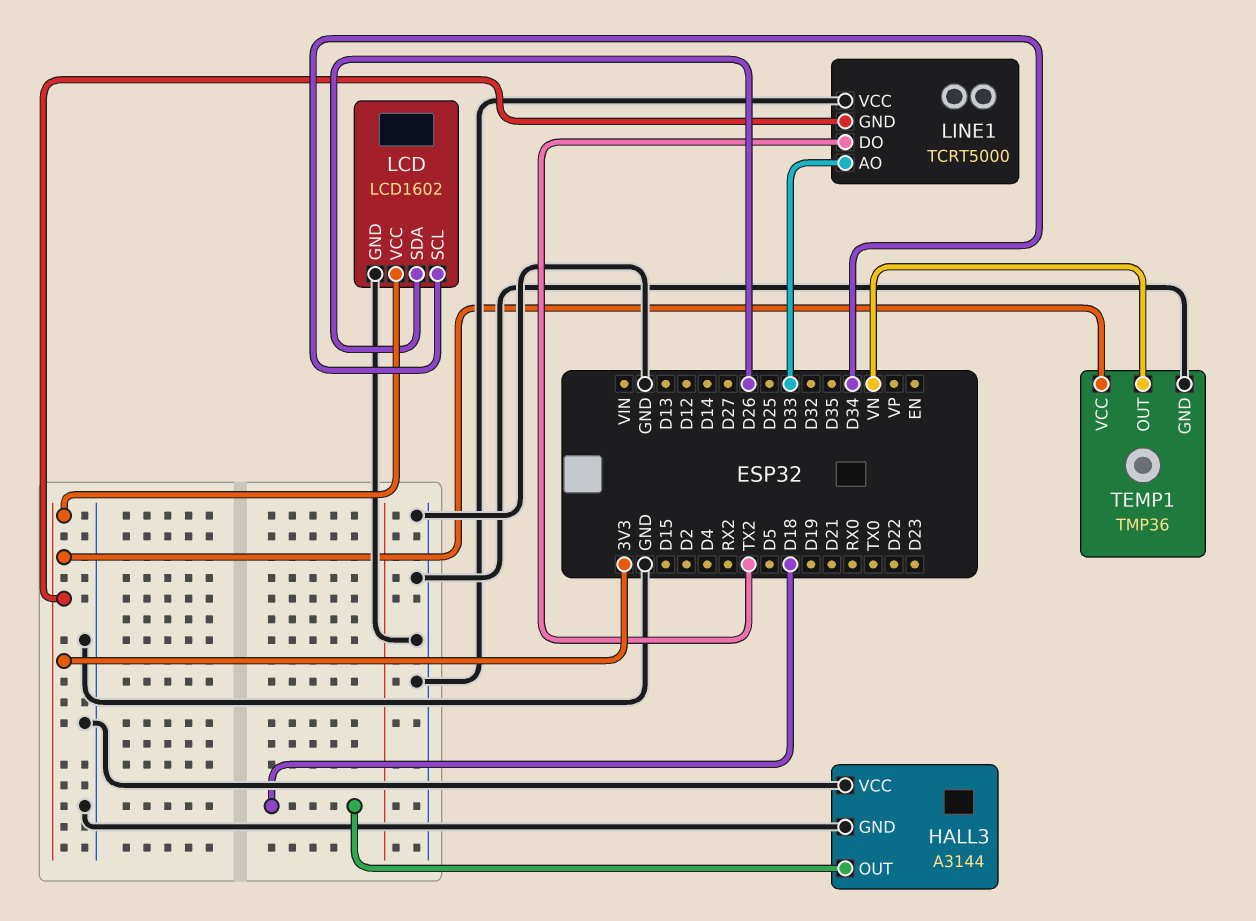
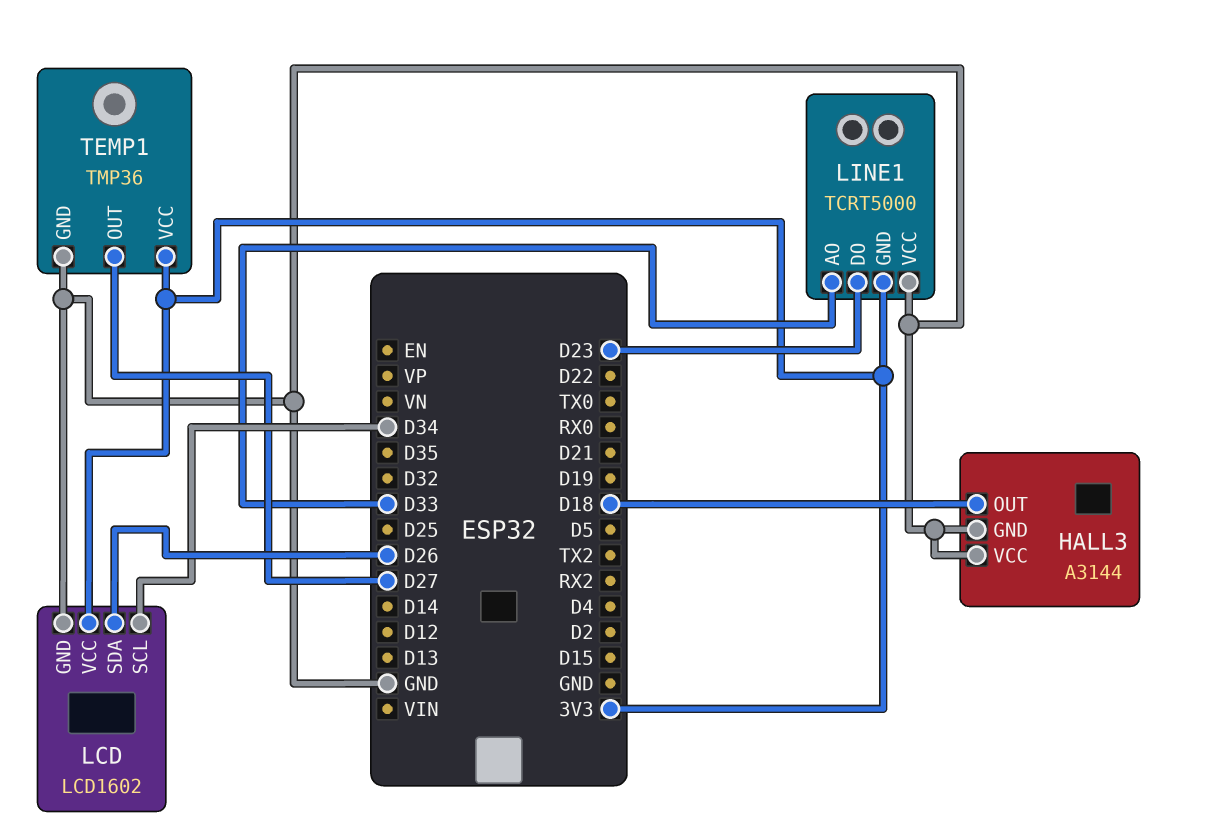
LINE1 pin DO: TX2 -> D23
TEMP1 pin OUT: VN -> D27

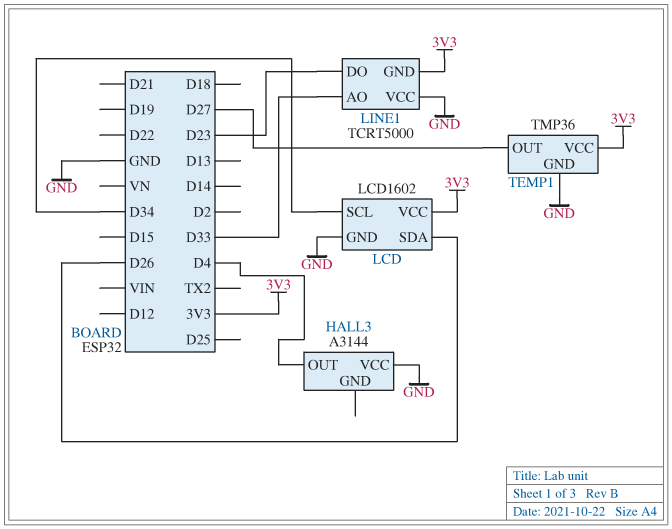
HALL3 pin GND: GND -> none
HALL3 pin OUT: D18 -> D4

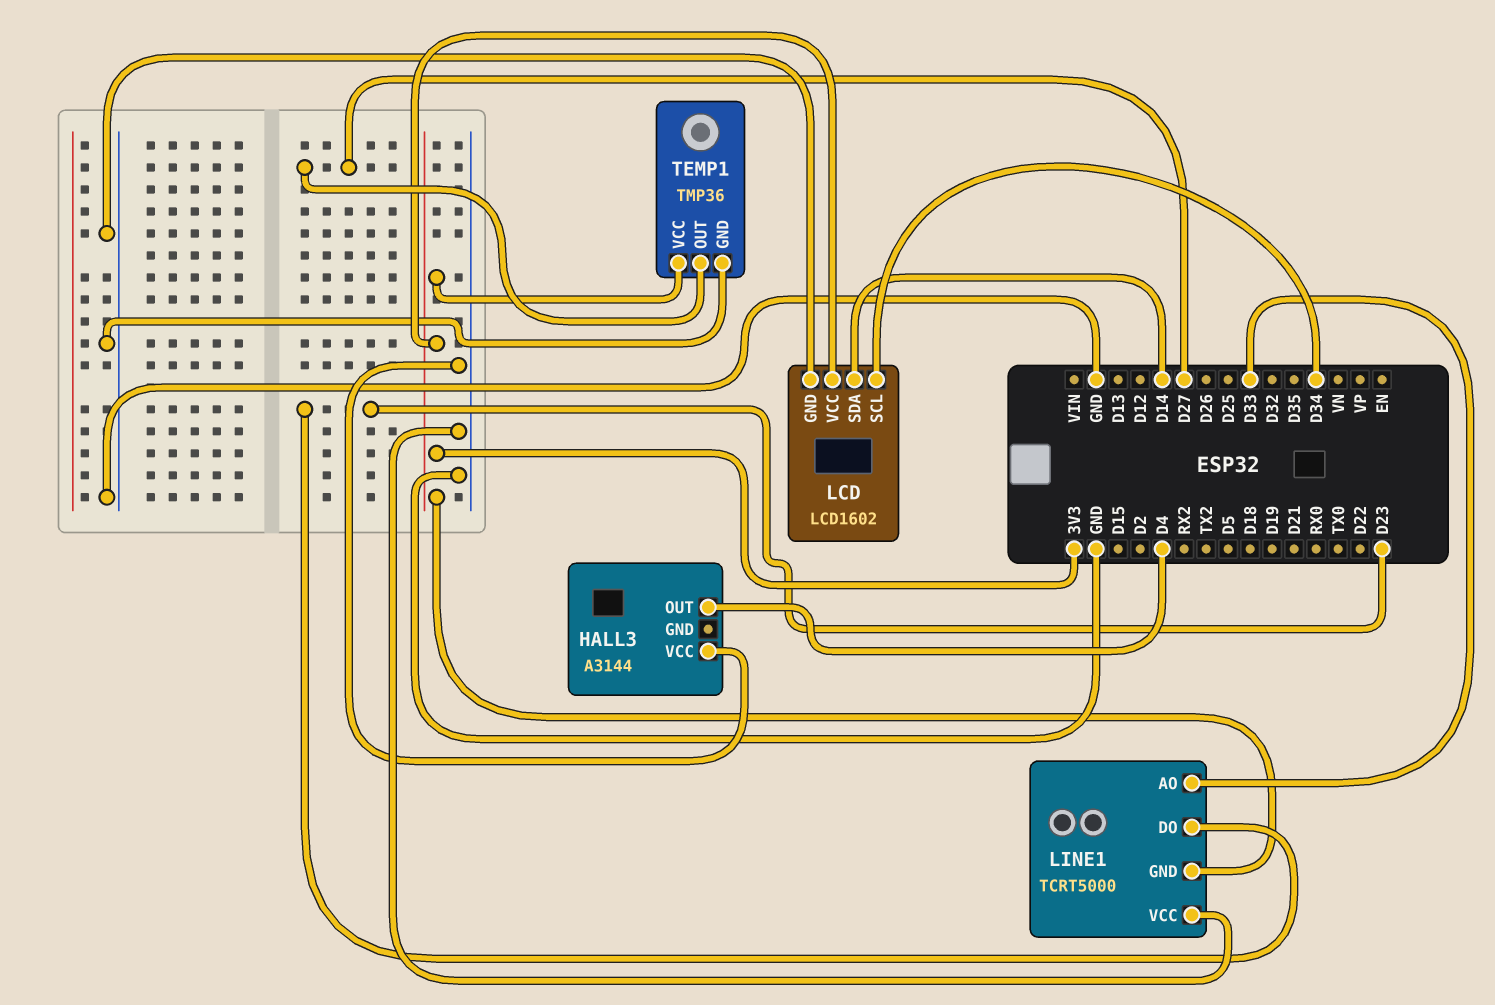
LCD pin SDA: D26 -> D14

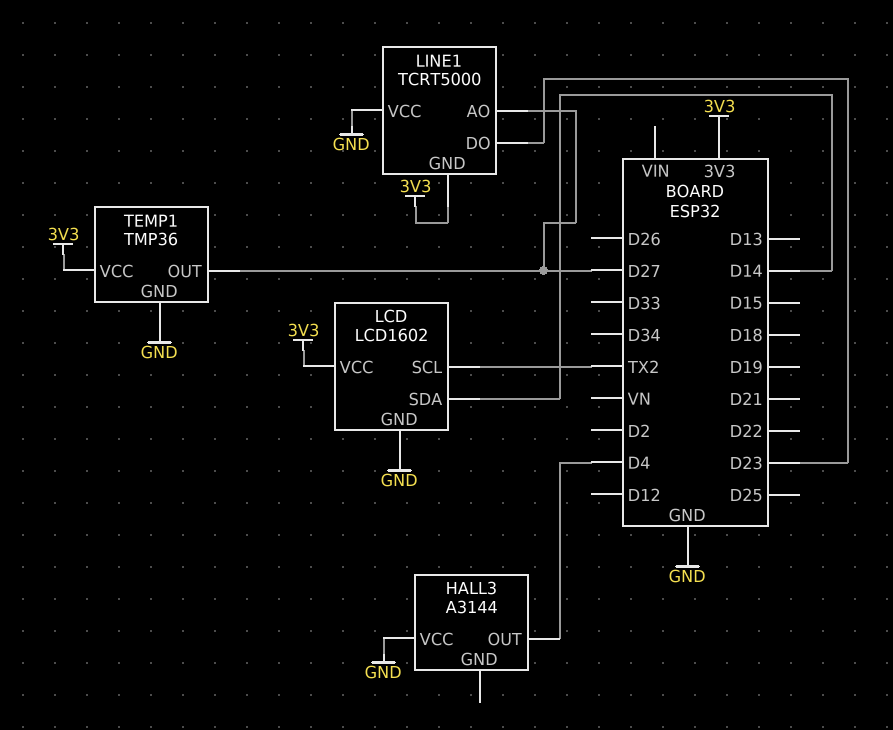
LCD pin SCL: D34 -> TX2
LINE1 pin AO: D33 -> D27

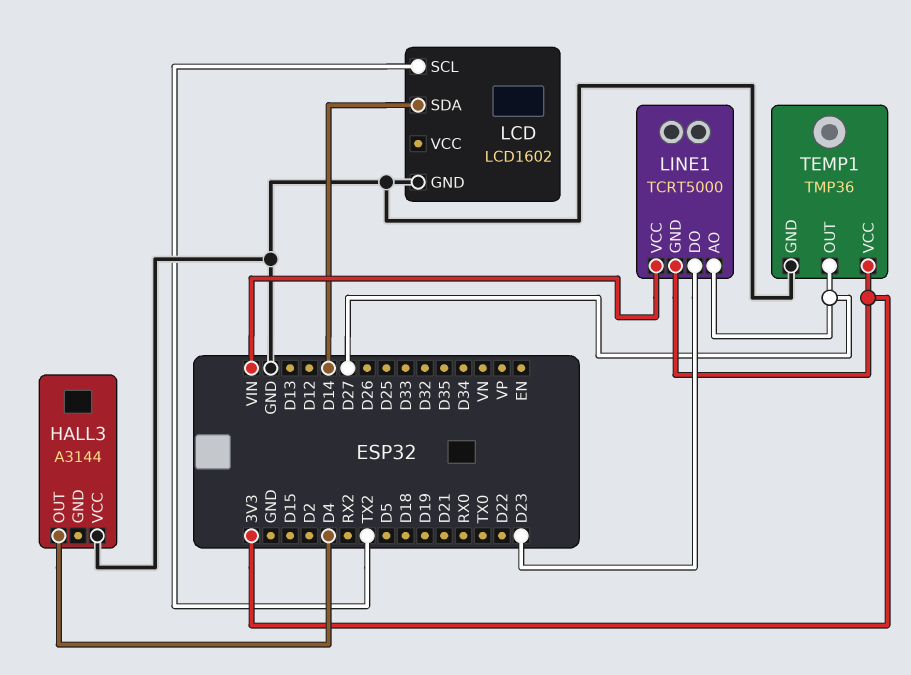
LCD pin VCC: 3V3 -> none
LINE1 pin VCC: GND -> VIN

